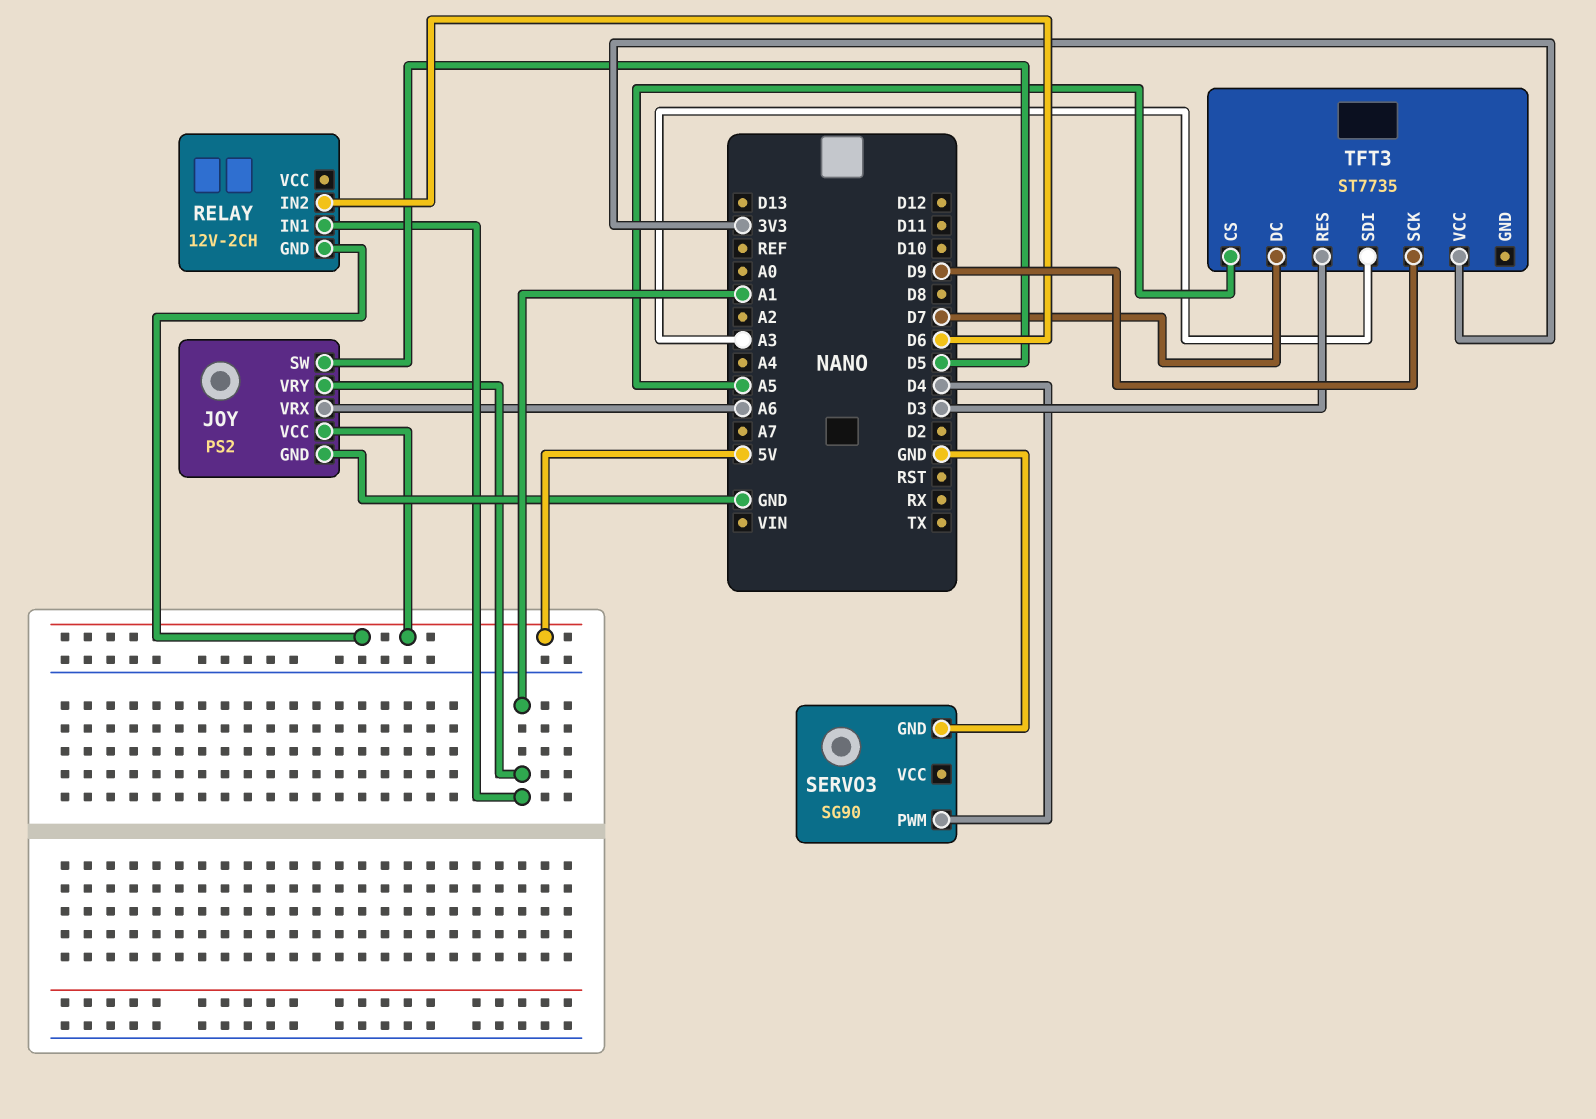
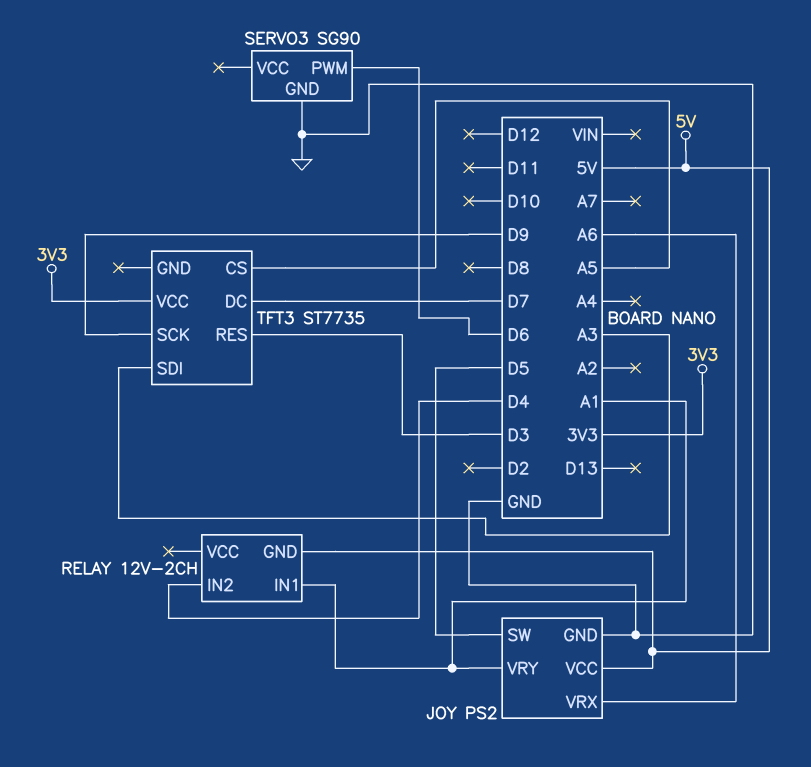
RELAY pin IN2: D6 -> D4
SERVO3 pin PWM: D4 -> D6

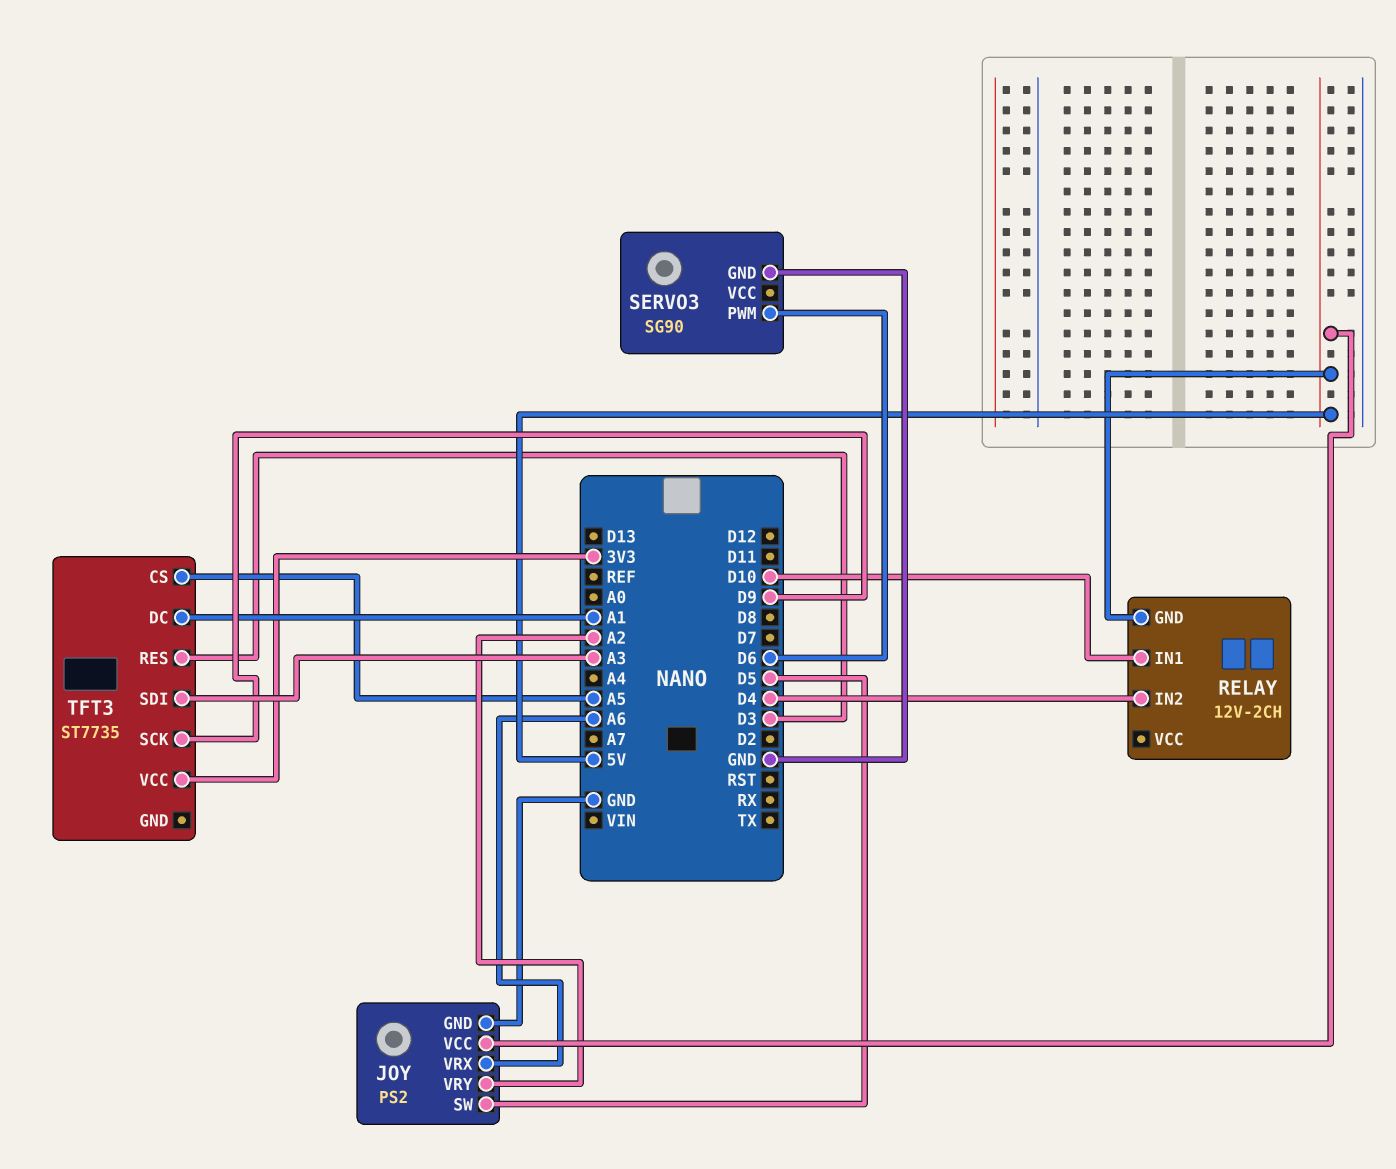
JOY pin VRY: A1 -> A2
RELAY pin IN1: A1 -> D10
TFT3 pin DC: D7 -> A1

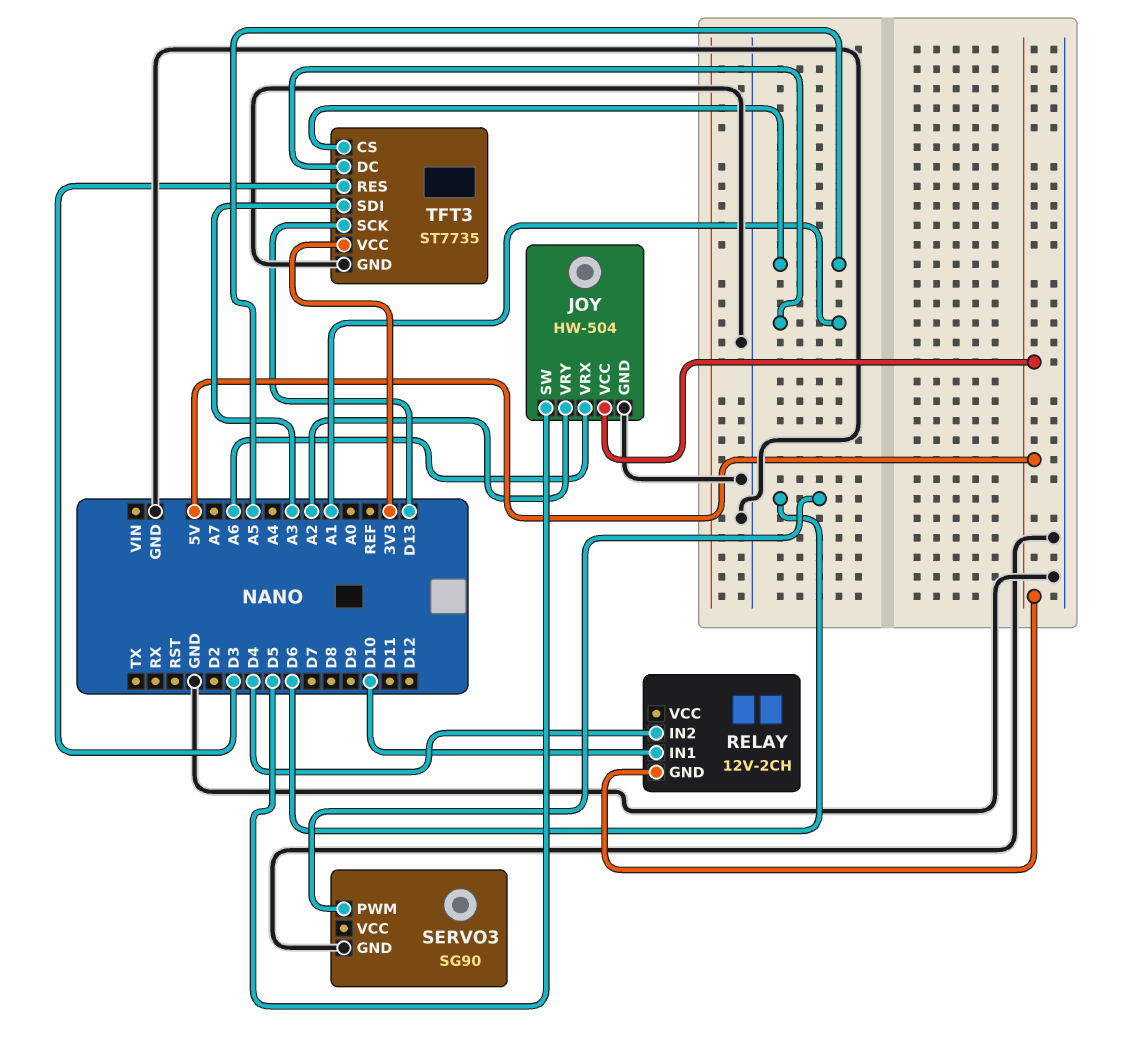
JOY: PS2 -> HW-504
TFT3 pin GND: none -> GND
TFT3 pin SCK: D9 -> D13

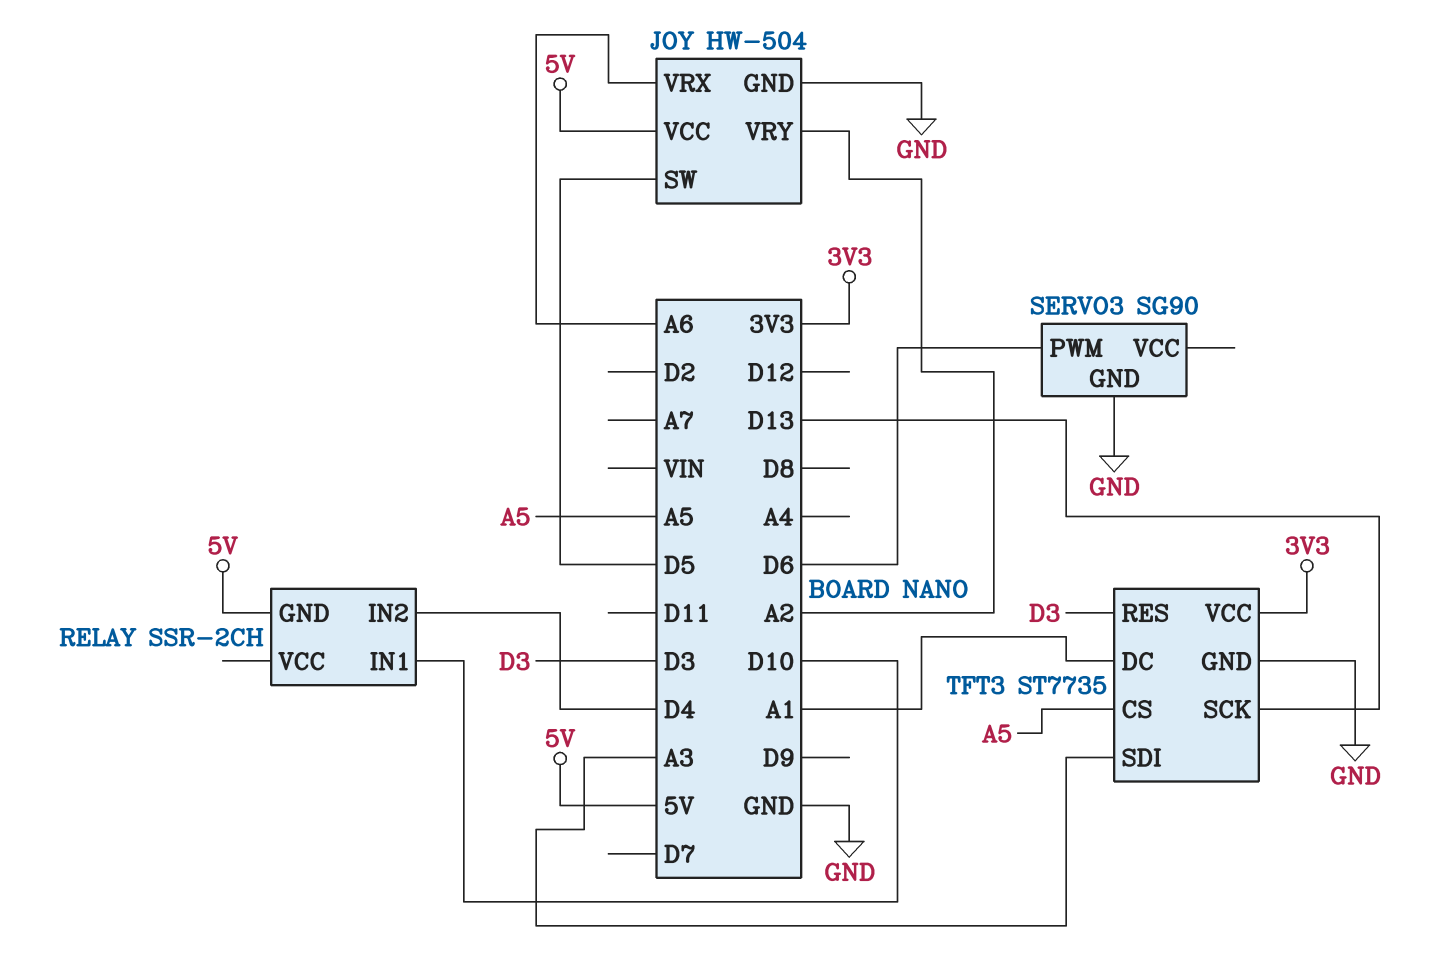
RELAY: 12V-2CH -> SSR-2CH

